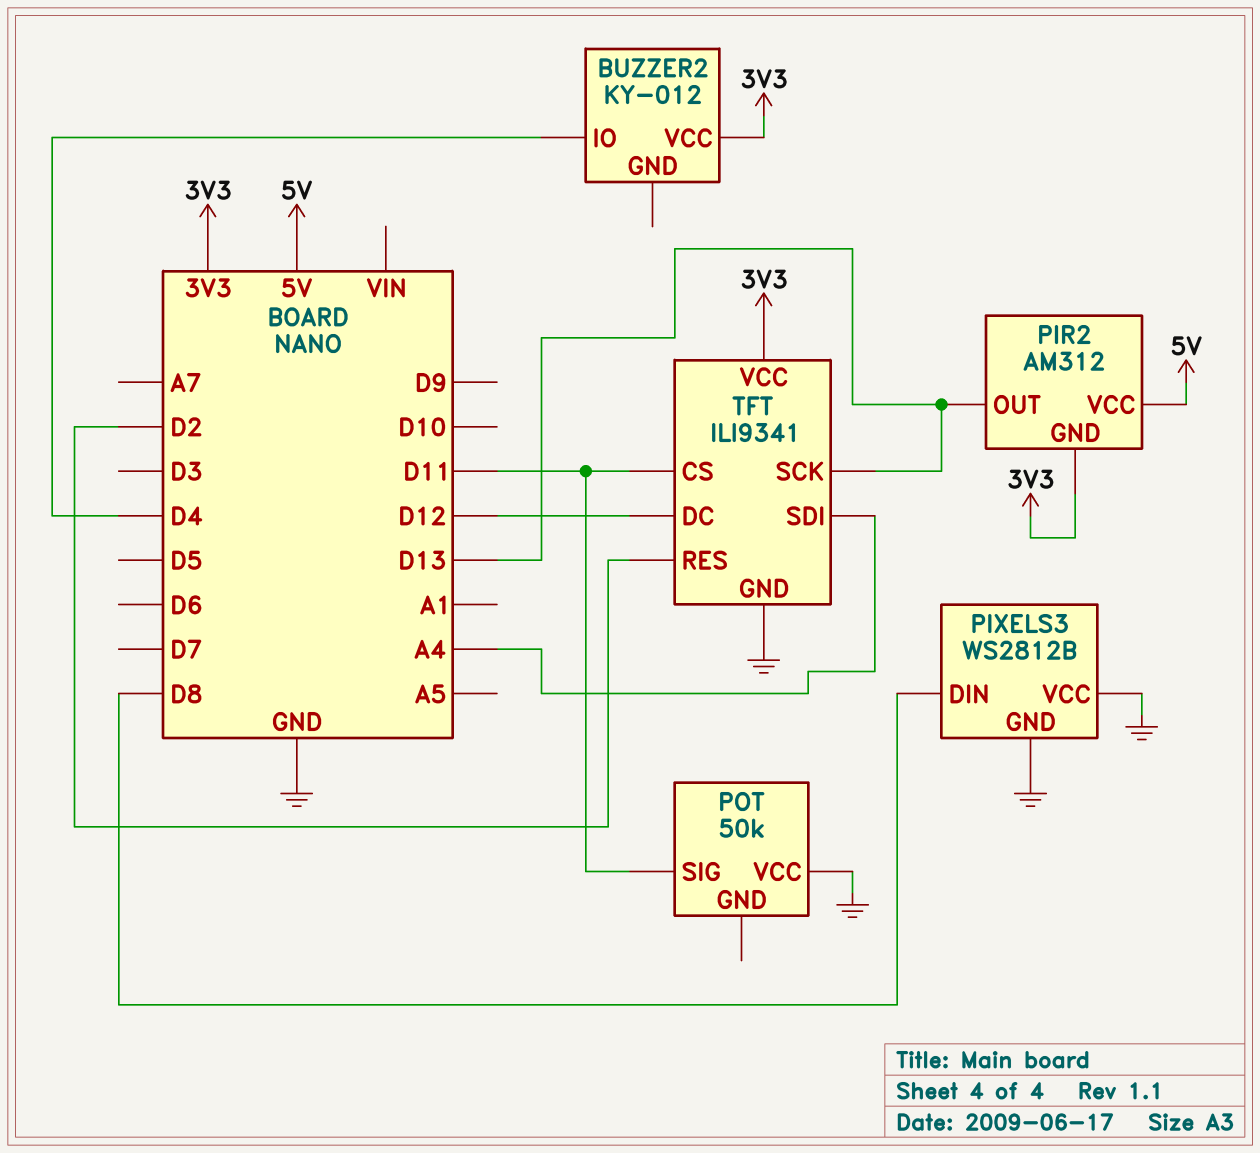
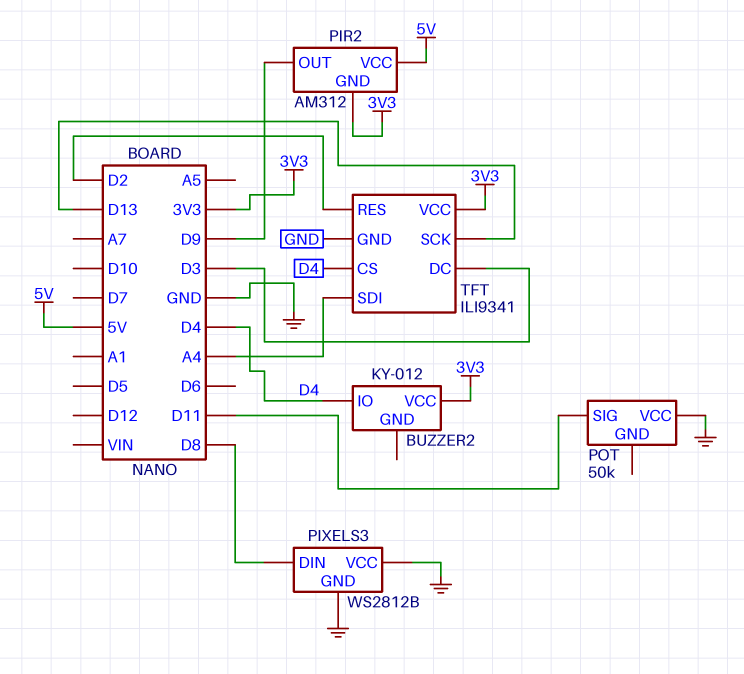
PIR2 pin OUT: D13 -> D9
TFT pin CS: D11 -> D4
TFT pin DC: D12 -> D3

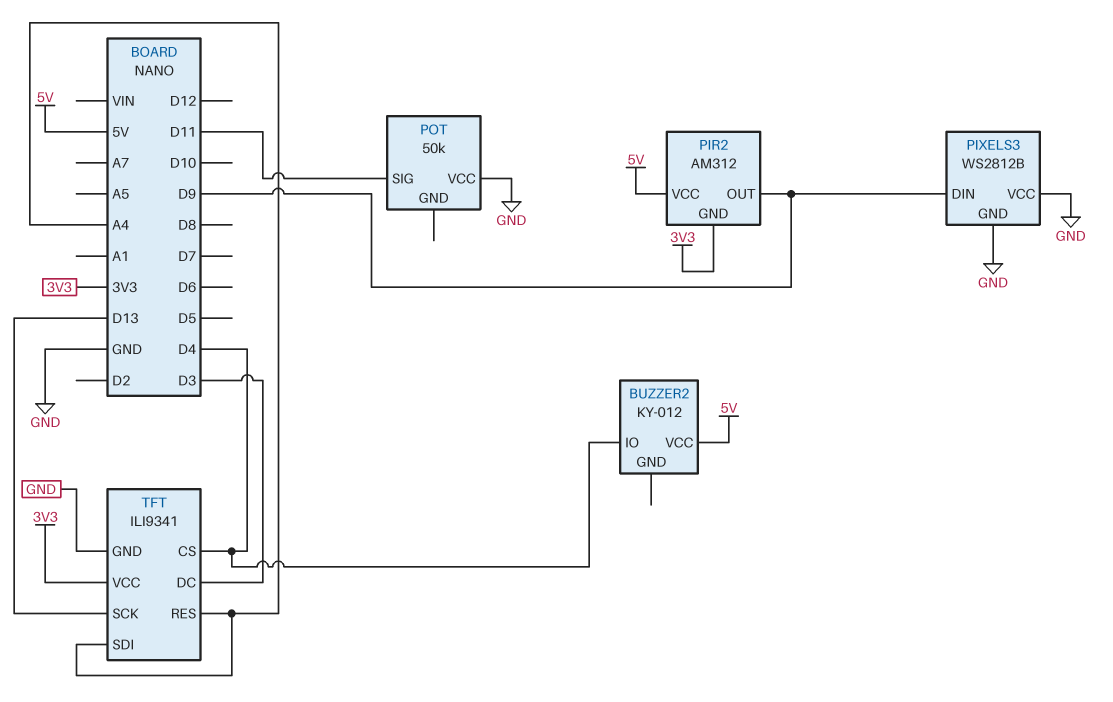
BUZZER2 pin VCC: 3V3 -> 5V
PIXELS3 pin DIN: D8 -> D9
TFT pin RES: D2 -> A4

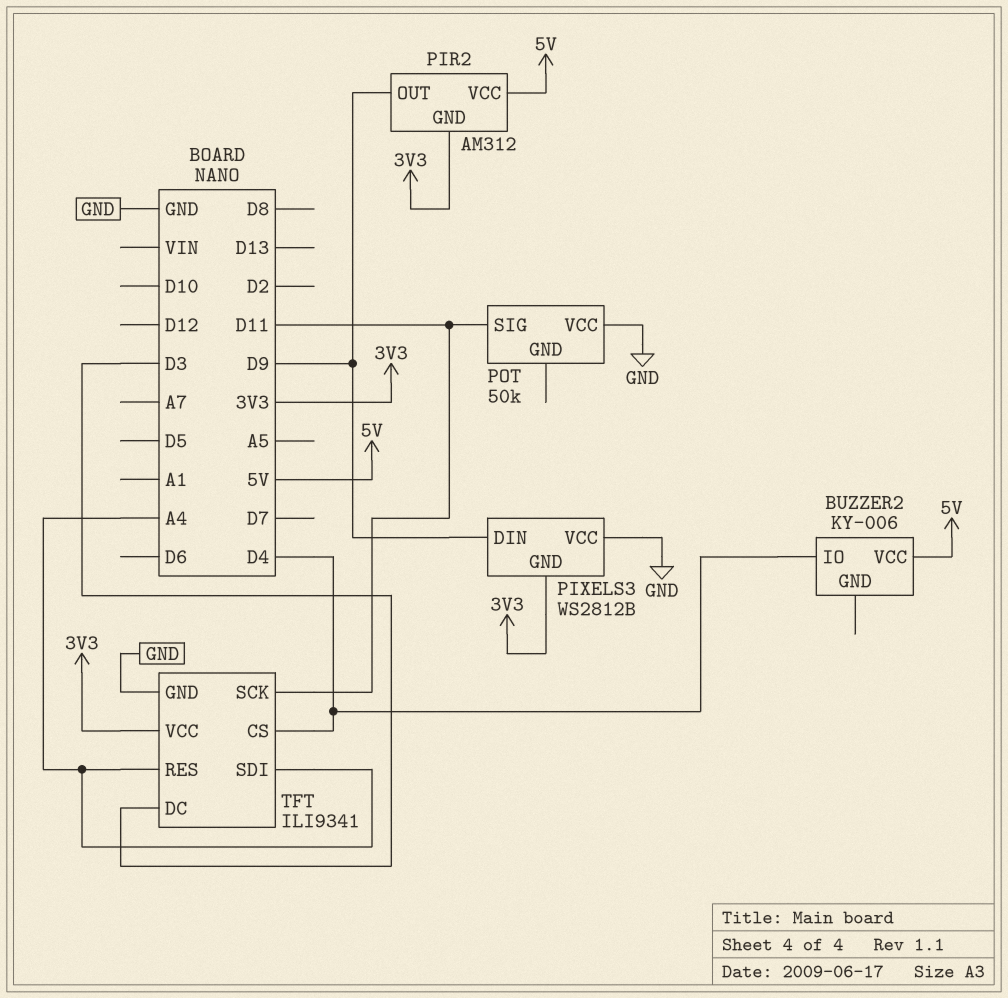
BUZZER2: KY-012 -> KY-006
PIXELS3 pin GND: GND -> 3V3
TFT pin SCK: D13 -> D11

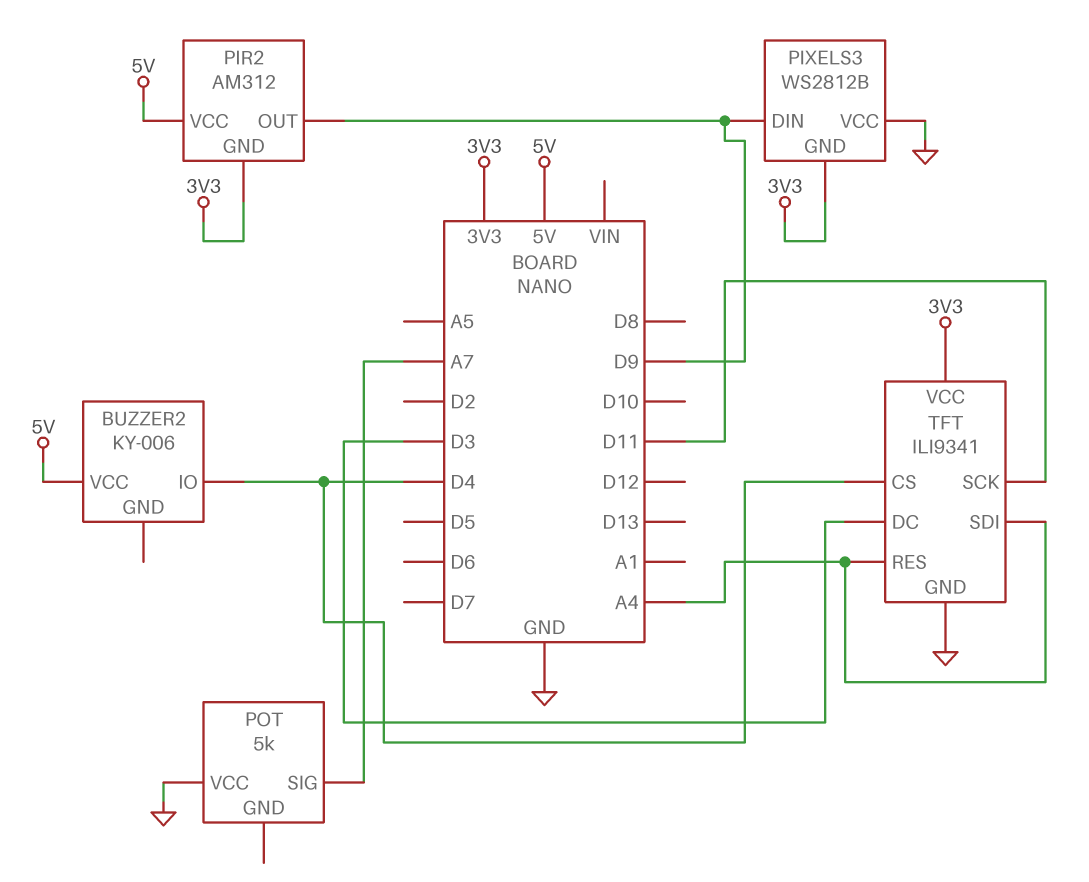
POT: 50k -> 5k
POT pin SIG: D11 -> A7

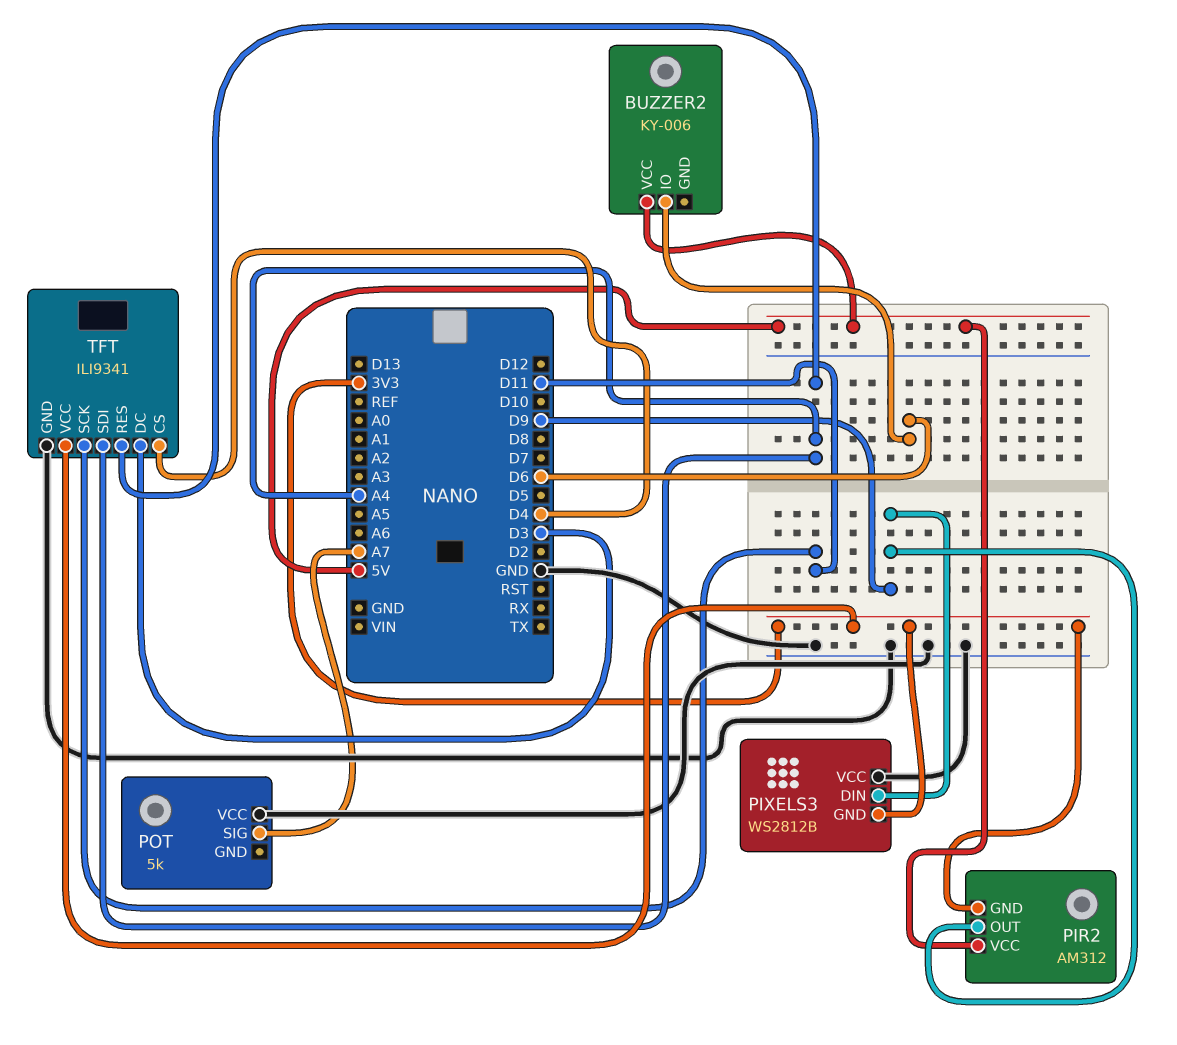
BUZZER2 pin IO: D4 -> D6

